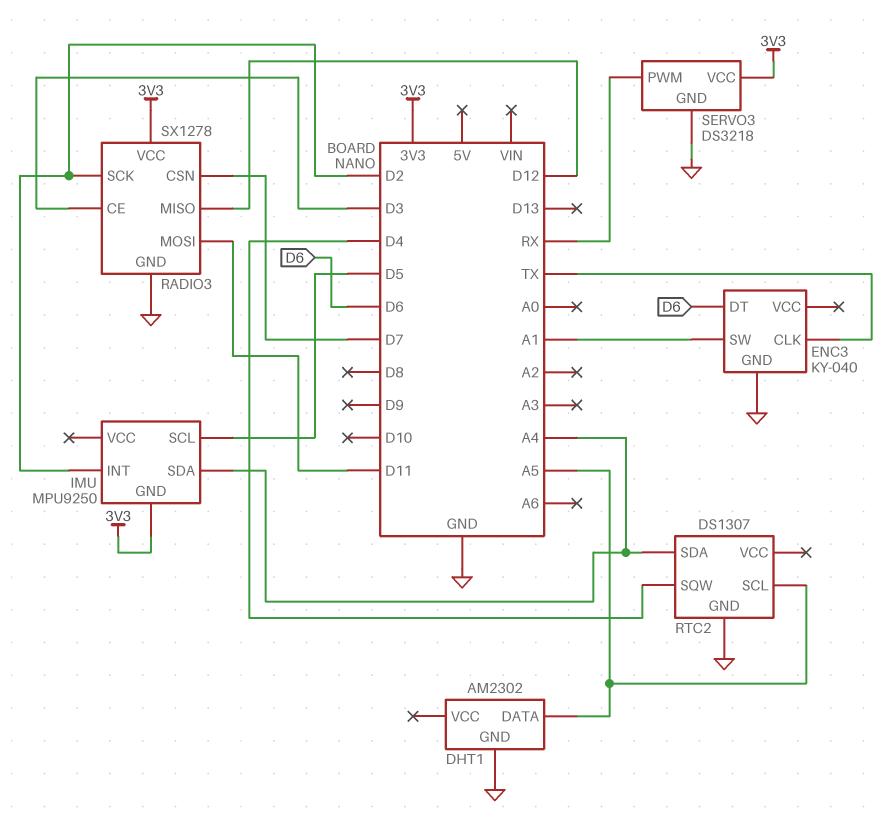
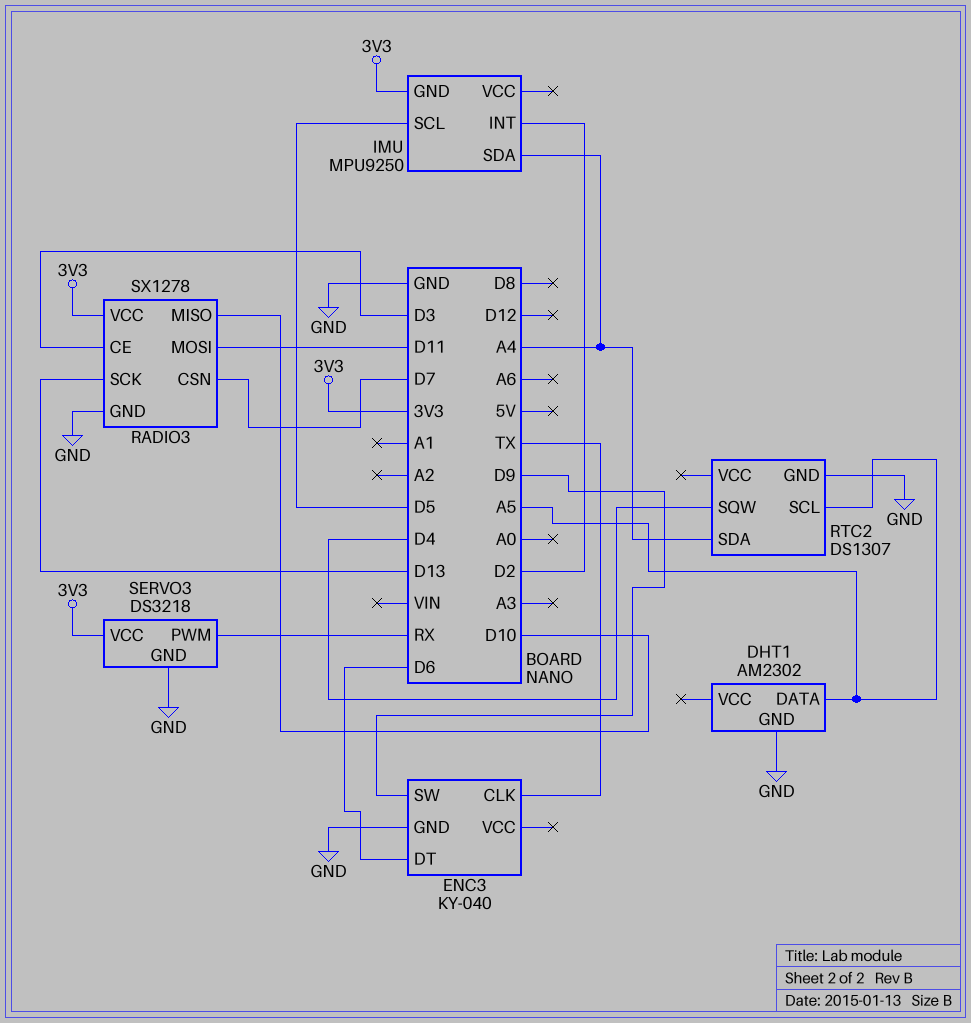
ENC3 pin SW: A1 -> D9
RADIO3 pin MISO: D12 -> D10
RADIO3 pin SCK: D2 -> D13

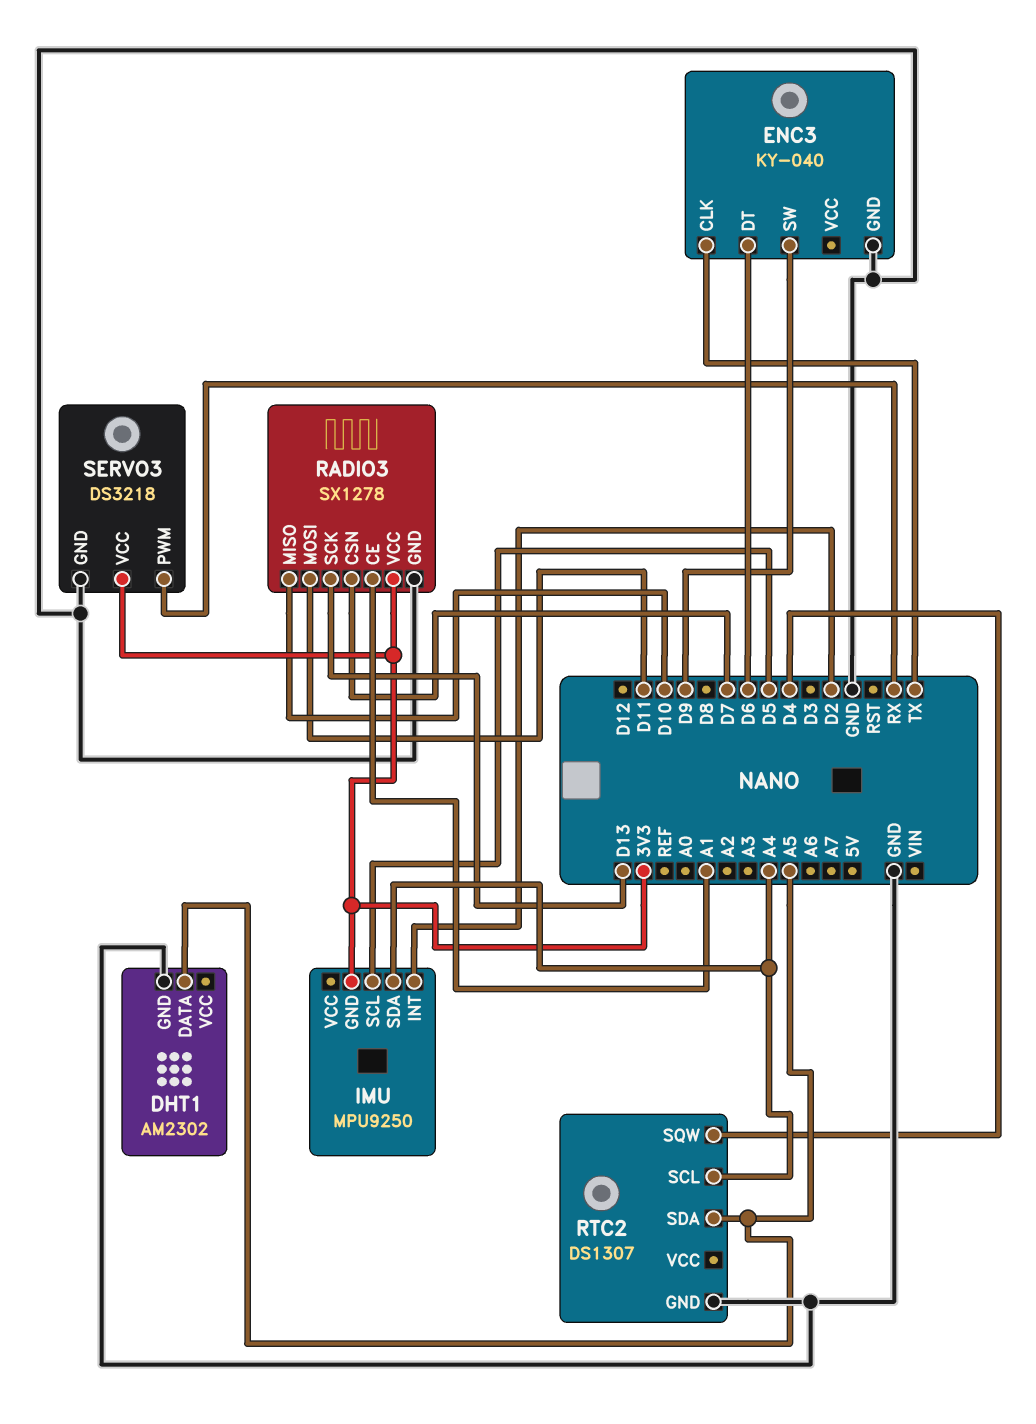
RADIO3 pin CE: D3 -> A1
RTC2 pin SCL: A5 -> A4
RTC2 pin SDA: A4 -> A5

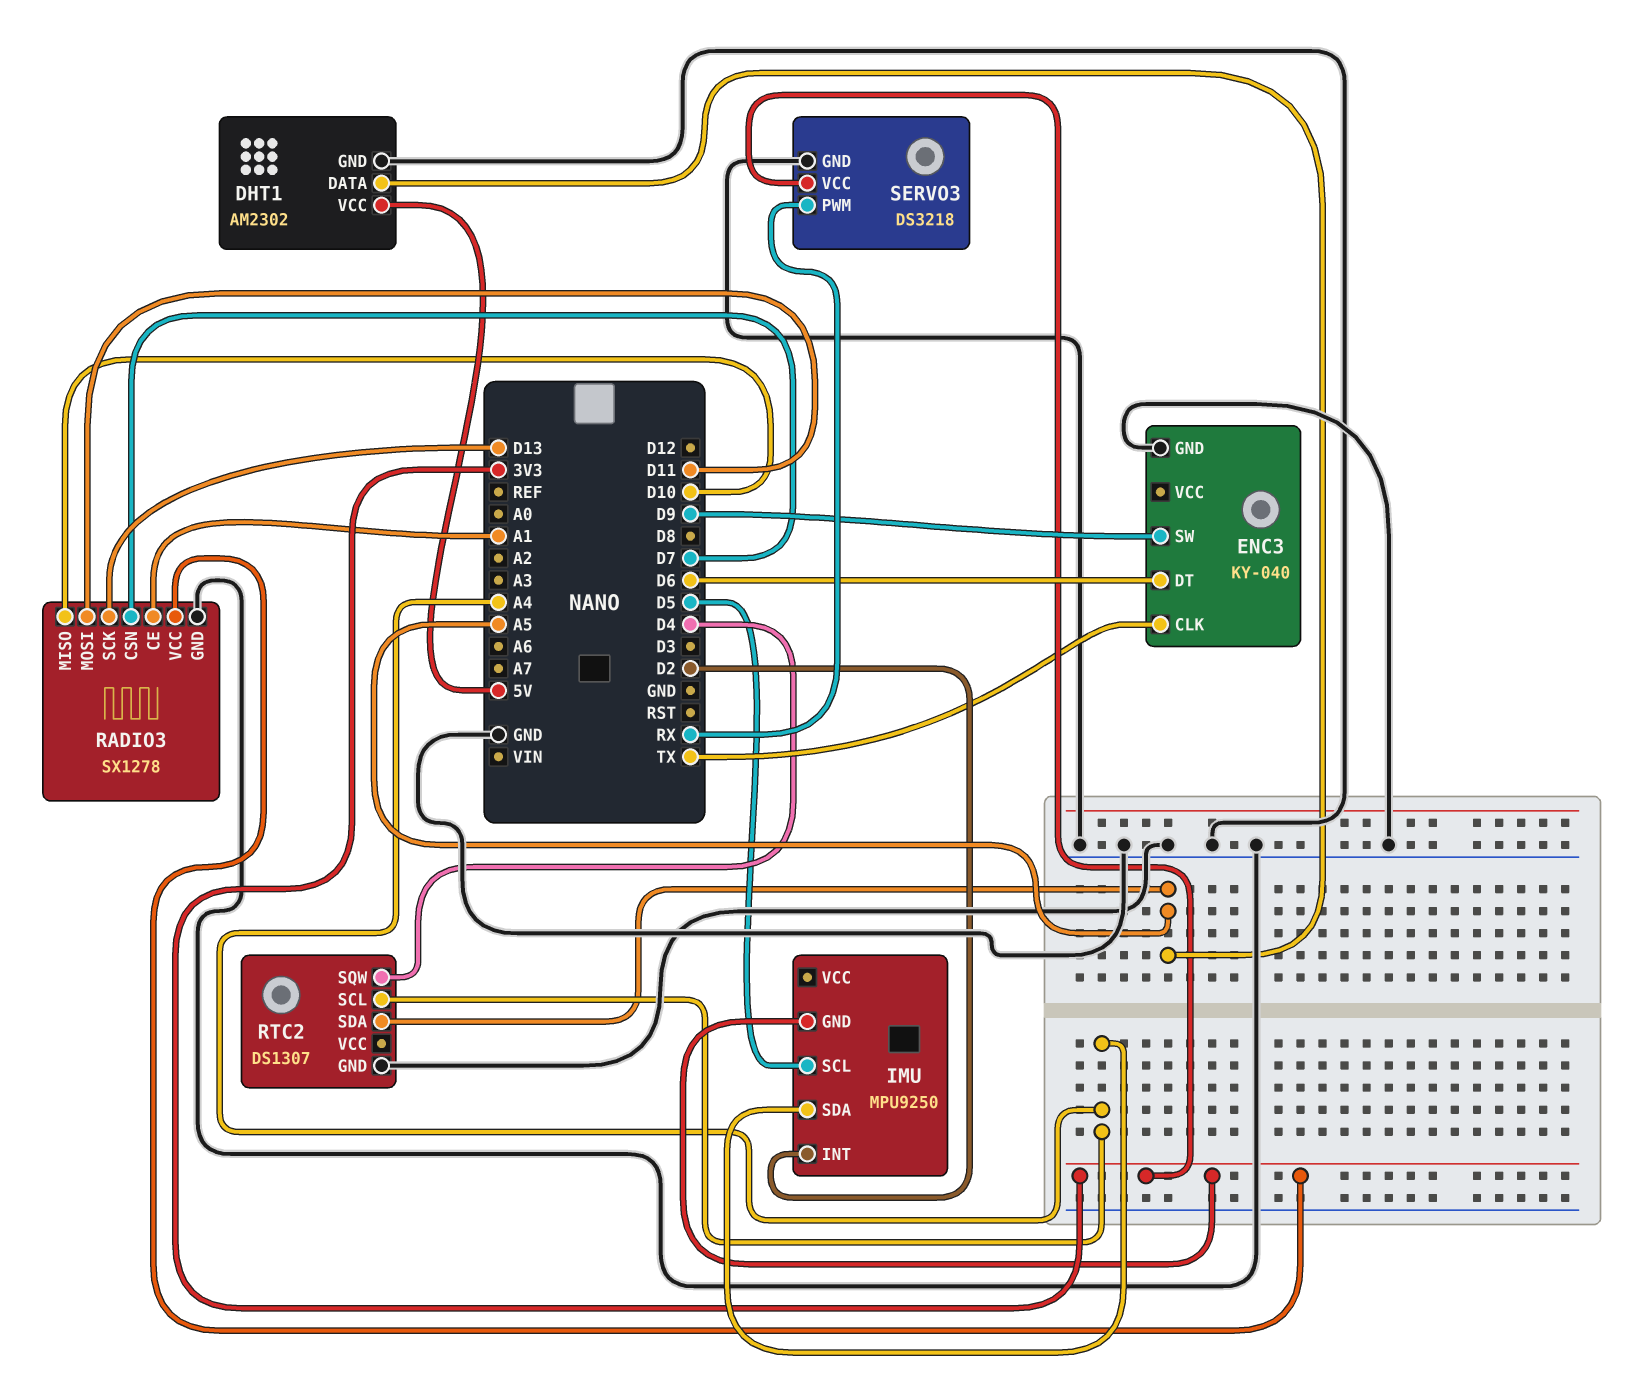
DHT1 pin VCC: none -> 5V

